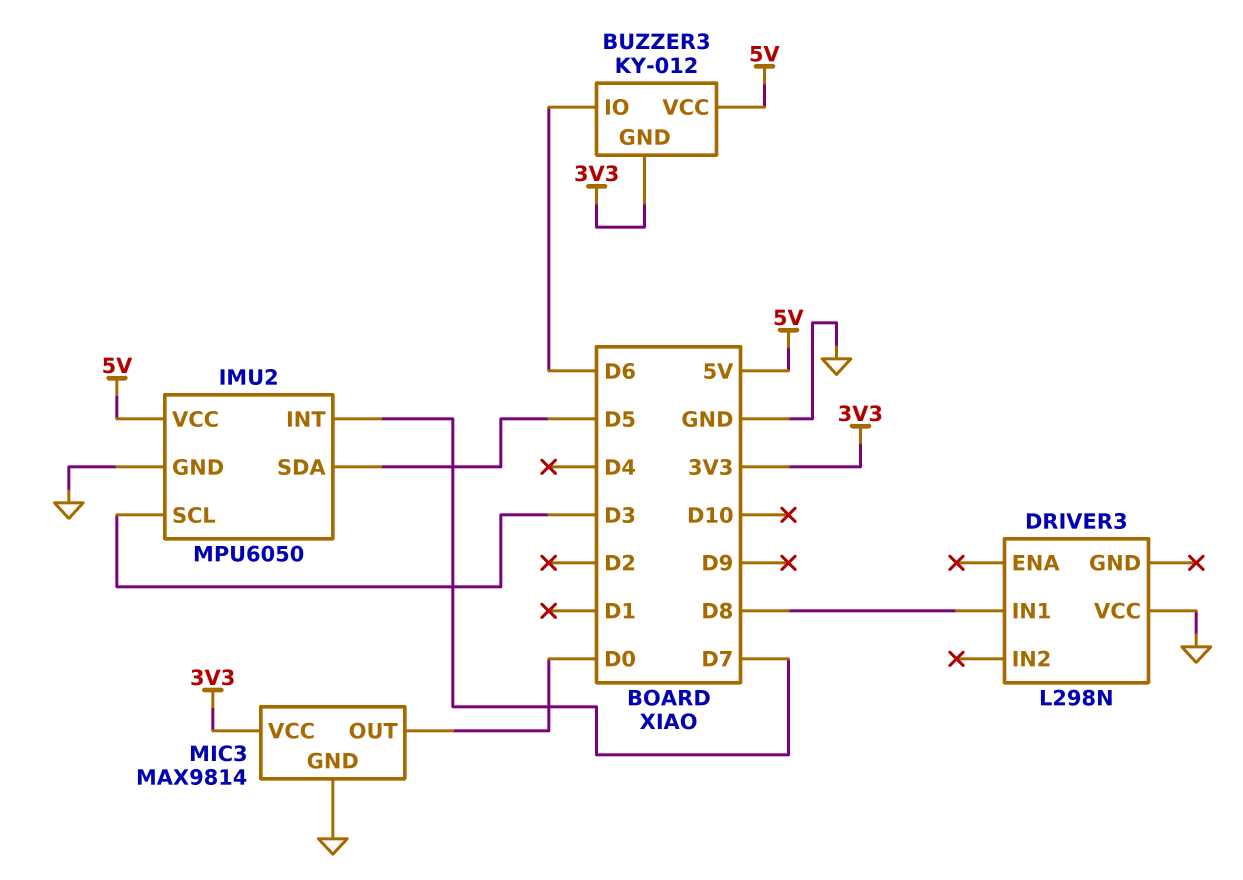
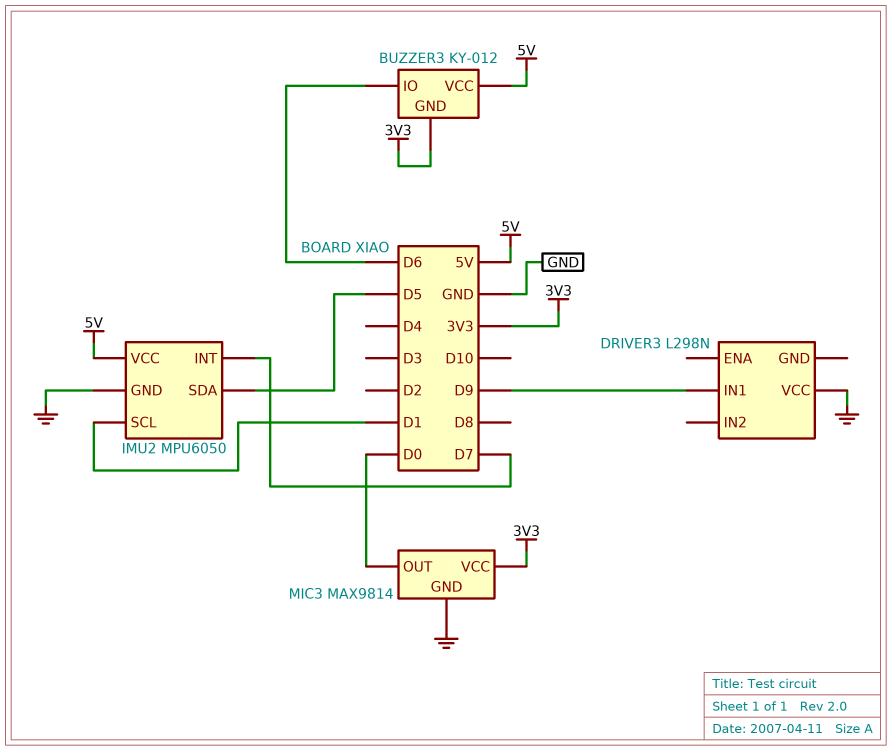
DRIVER3 pin IN1: D8 -> D9
IMU2 pin SCL: D3 -> D1

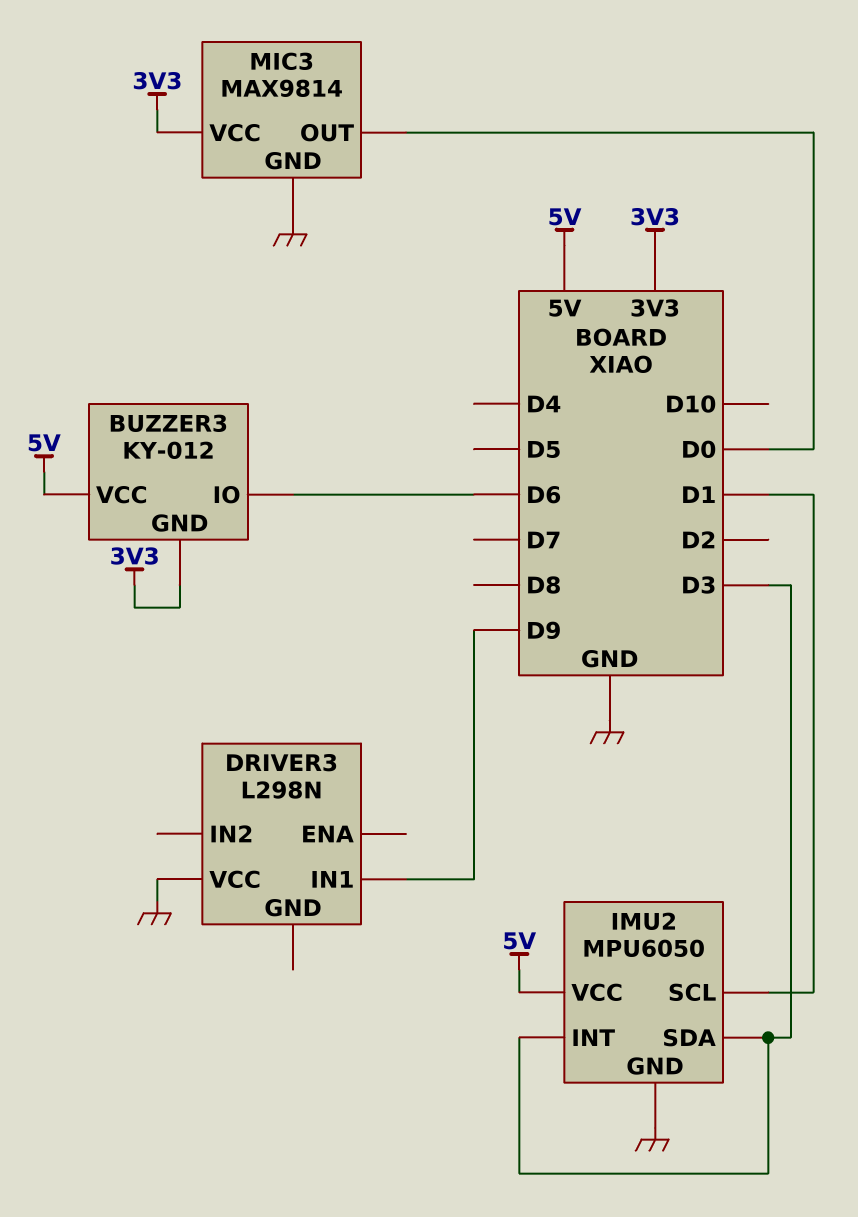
IMU2 pin INT: D7 -> D3
IMU2 pin SDA: D5 -> D3

